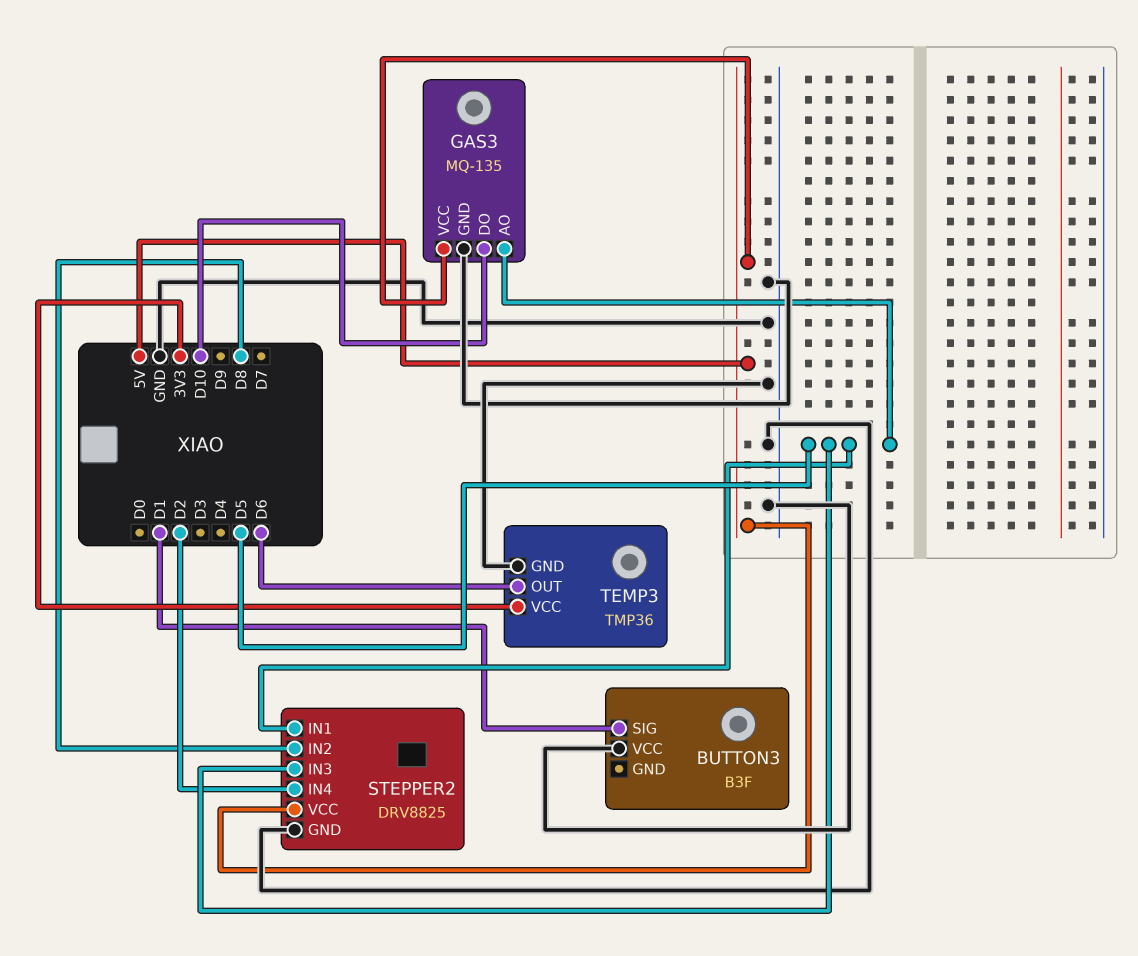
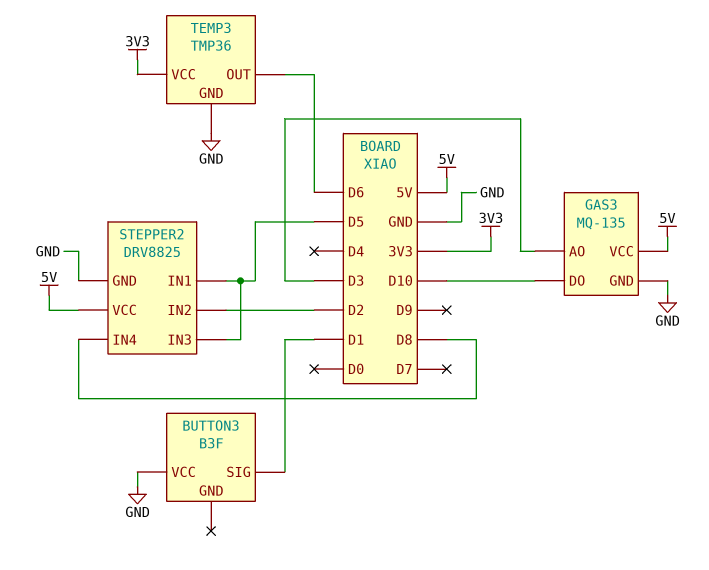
GAS3 pin AO: D5 -> D3
STEPPER2 pin IN2: D8 -> D2
STEPPER2 pin IN4: D2 -> D8

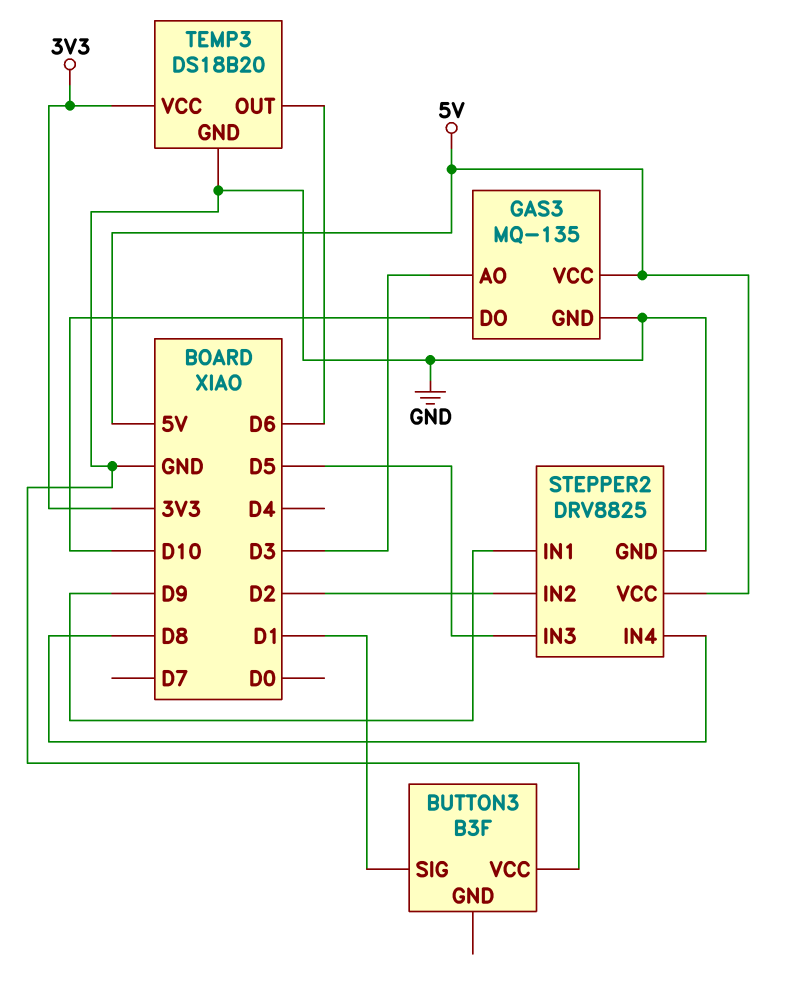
STEPPER2 pin IN1: D5 -> D9
TEMP3: TMP36 -> DS18B20

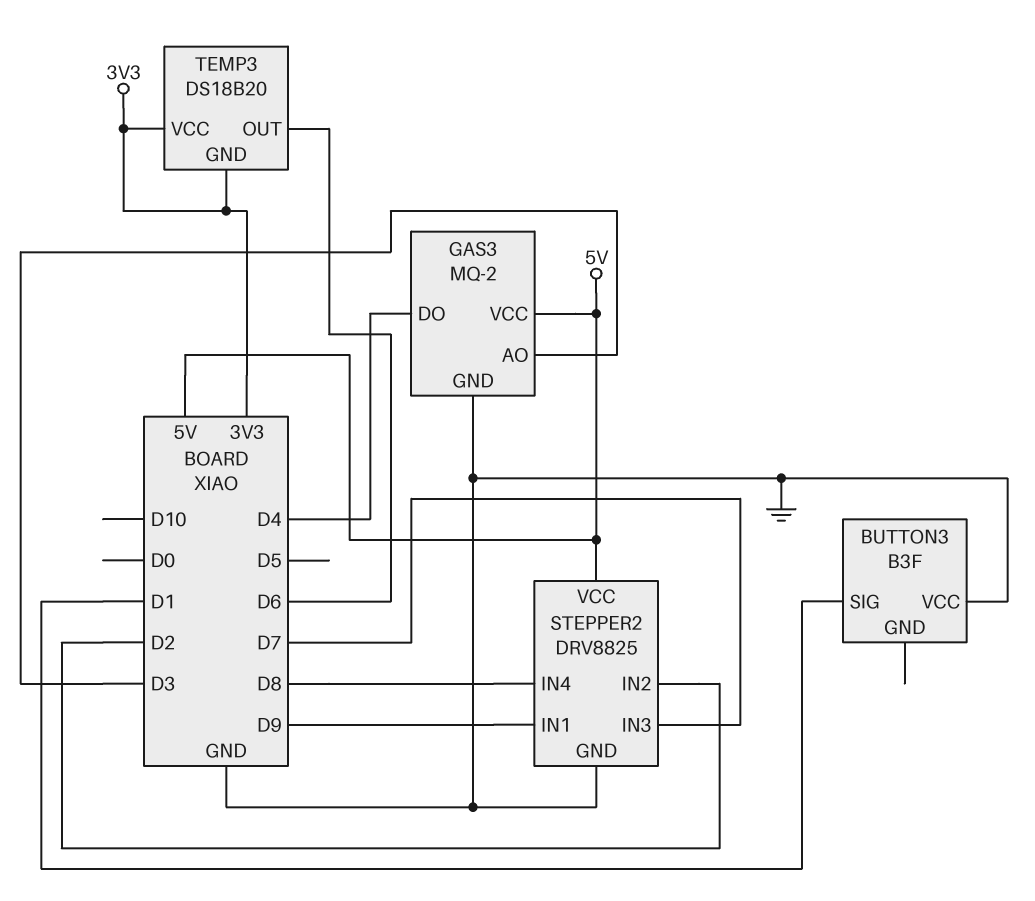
GAS3: MQ-135 -> MQ-2
GAS3 pin DO: D10 -> D4
STEPPER2 pin IN3: D5 -> D7
TEMP3 pin GND: GND -> 3V3

